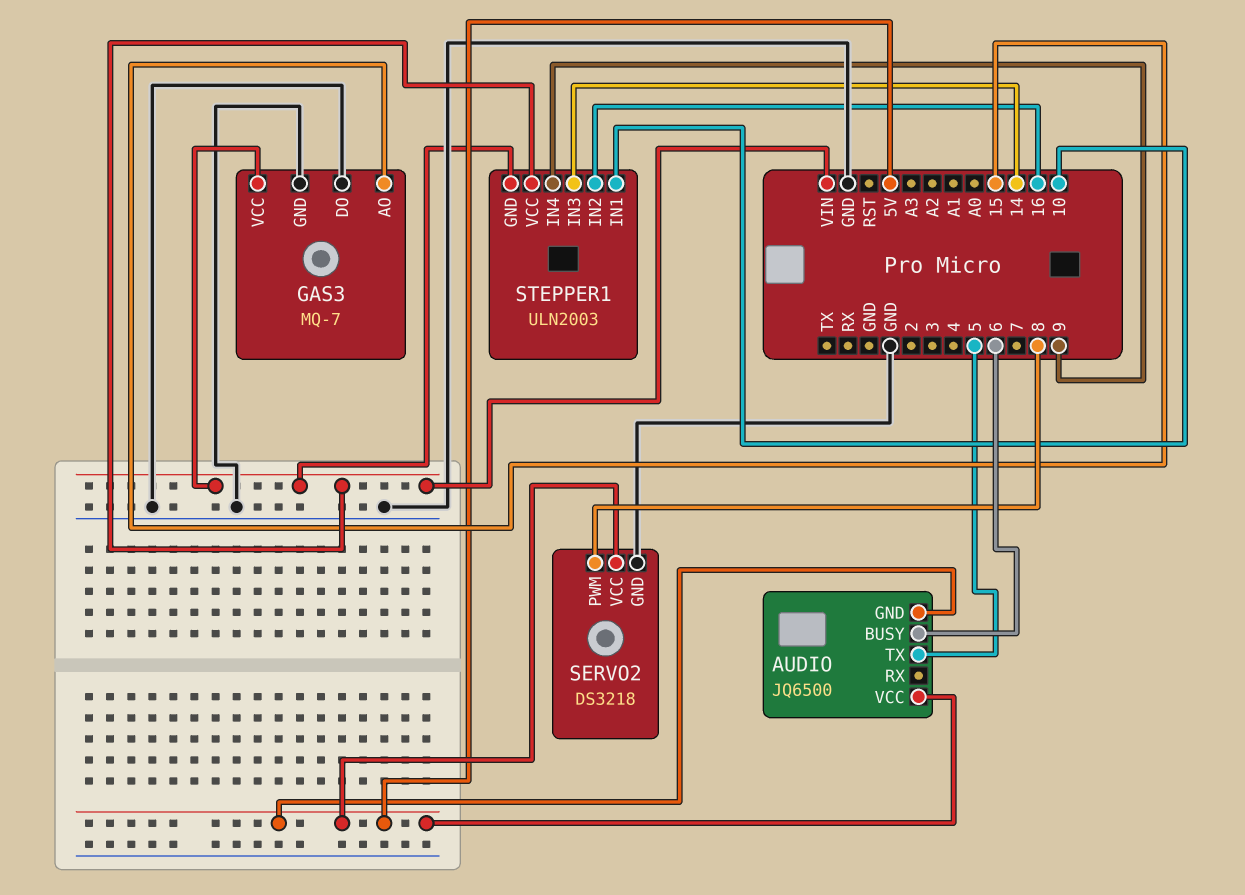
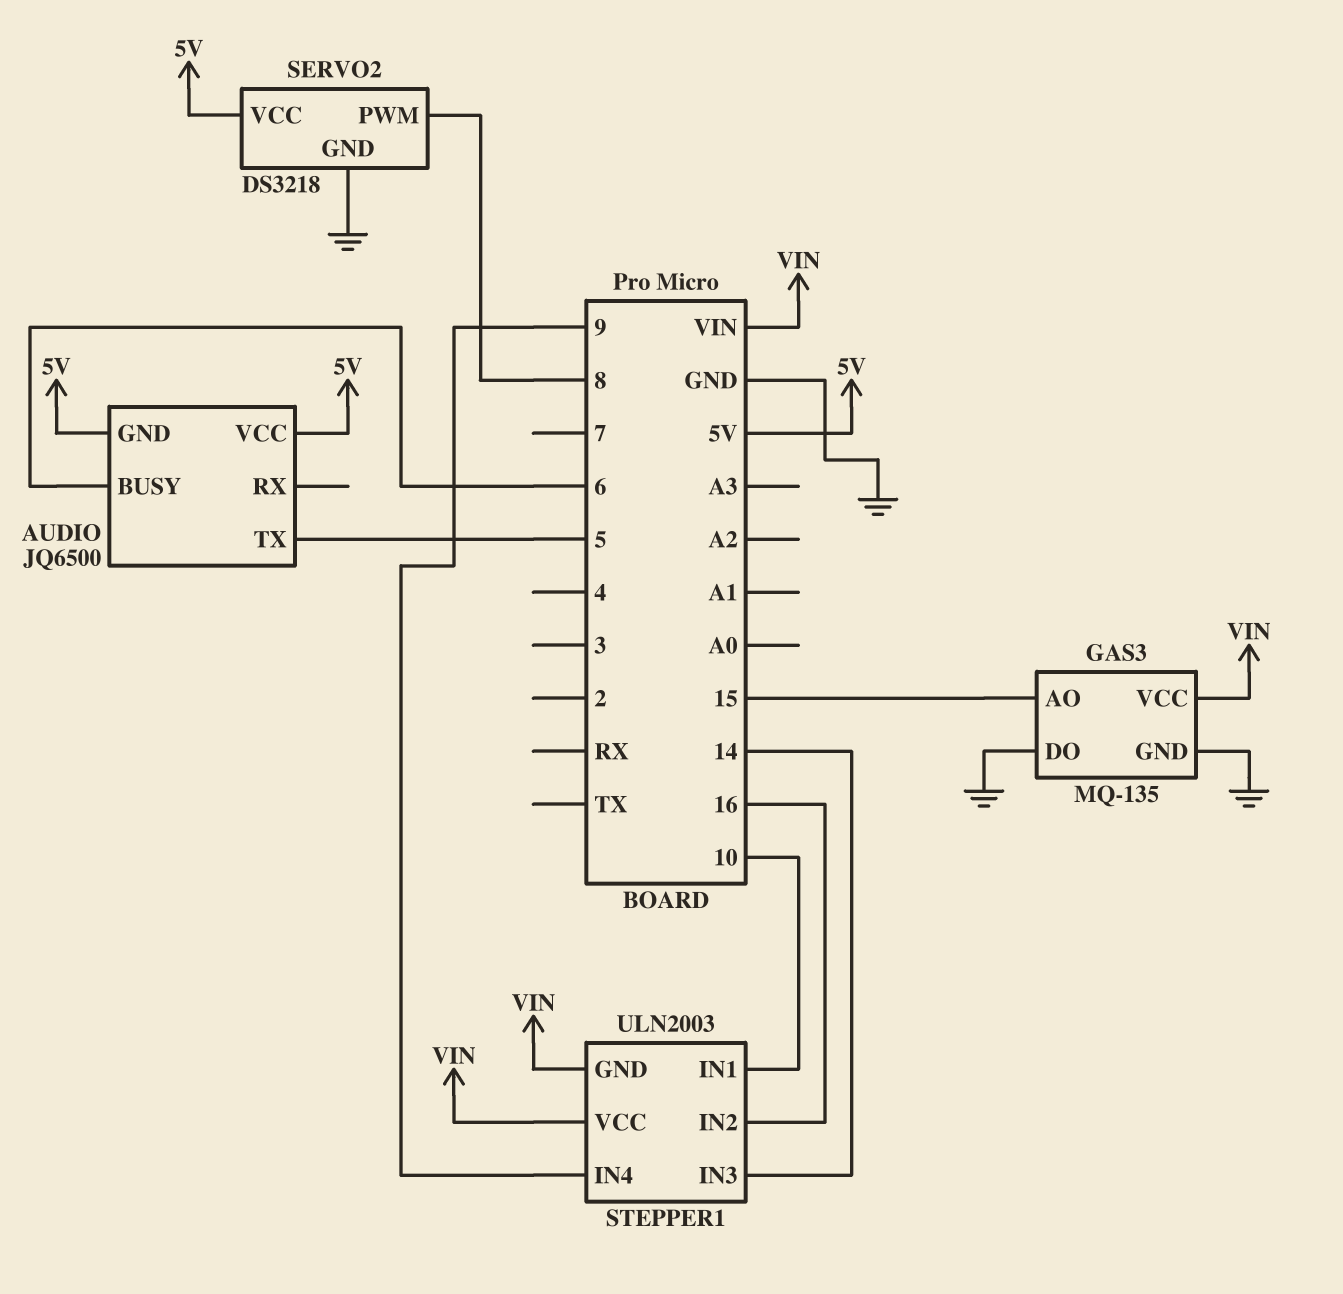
GAS3: MQ-7 -> MQ-135

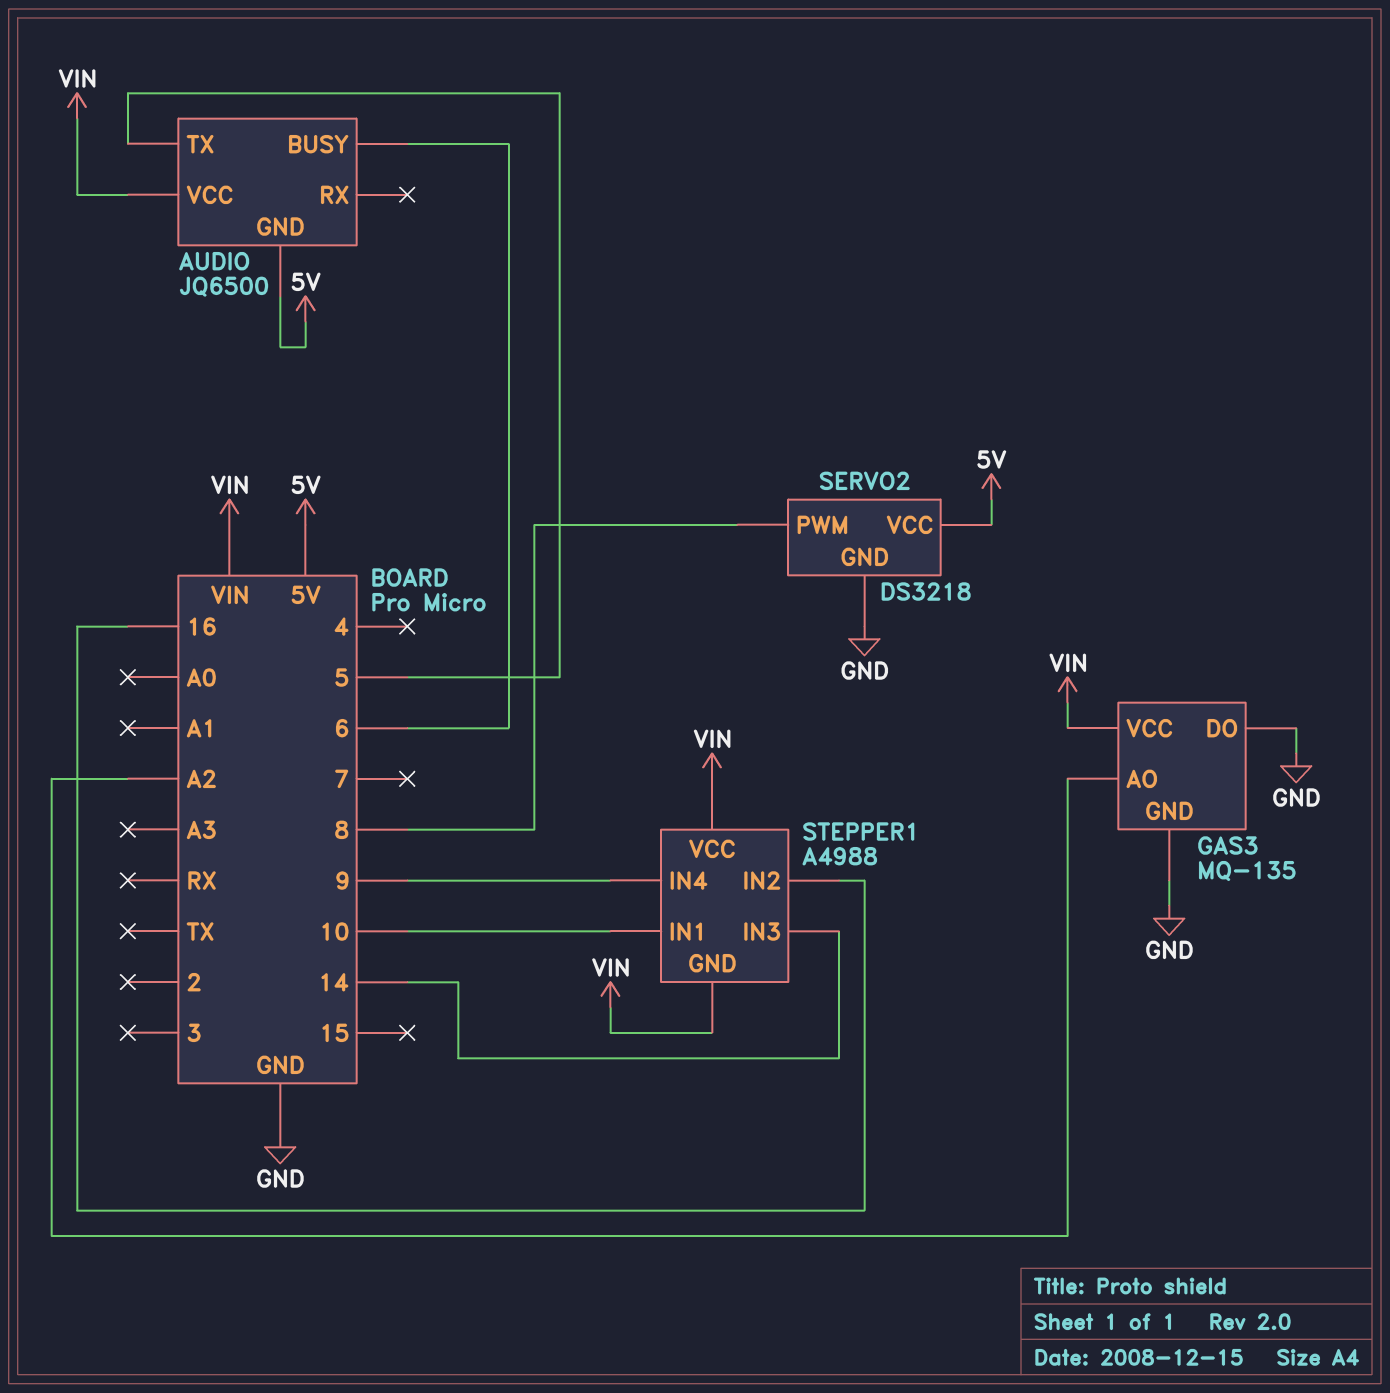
AUDIO pin VCC: 5V -> VIN
GAS3 pin AO: 15 -> A2
STEPPER1: ULN2003 -> A4988

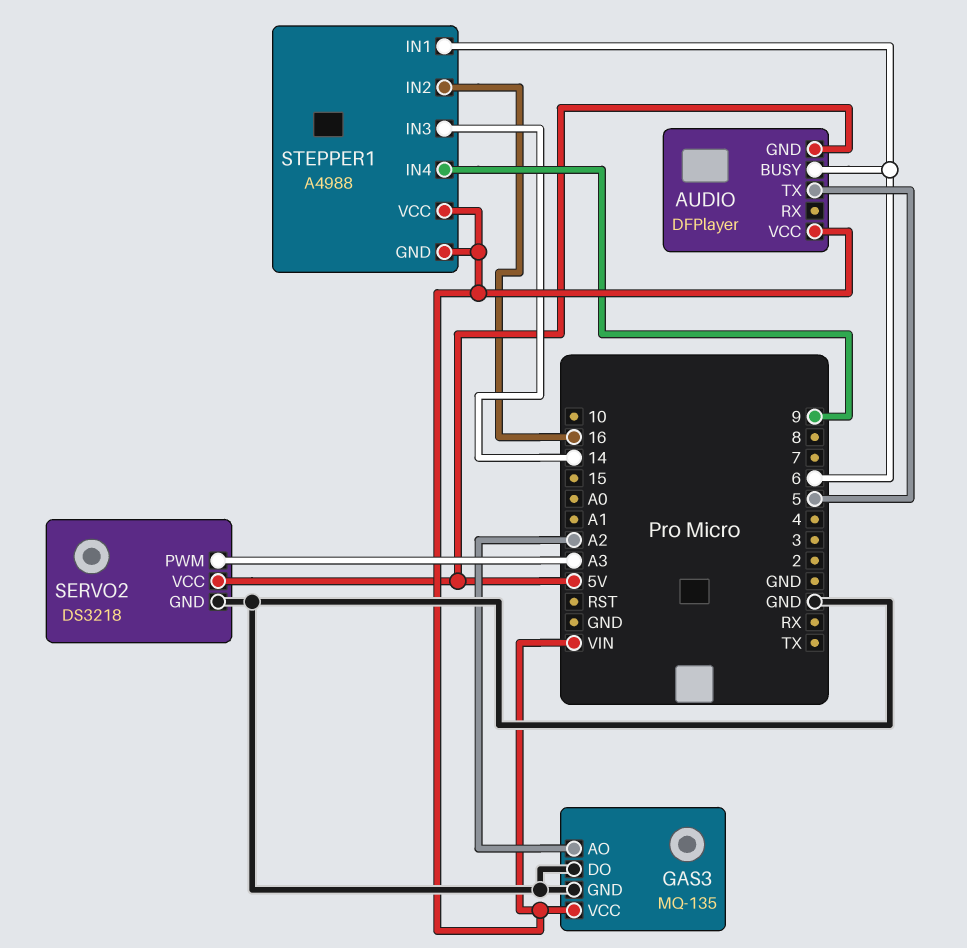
AUDIO: JQ6500 -> DFPlayer
SERVO2 pin PWM: 8 -> A3
STEPPER1 pin IN1: 10 -> 6

